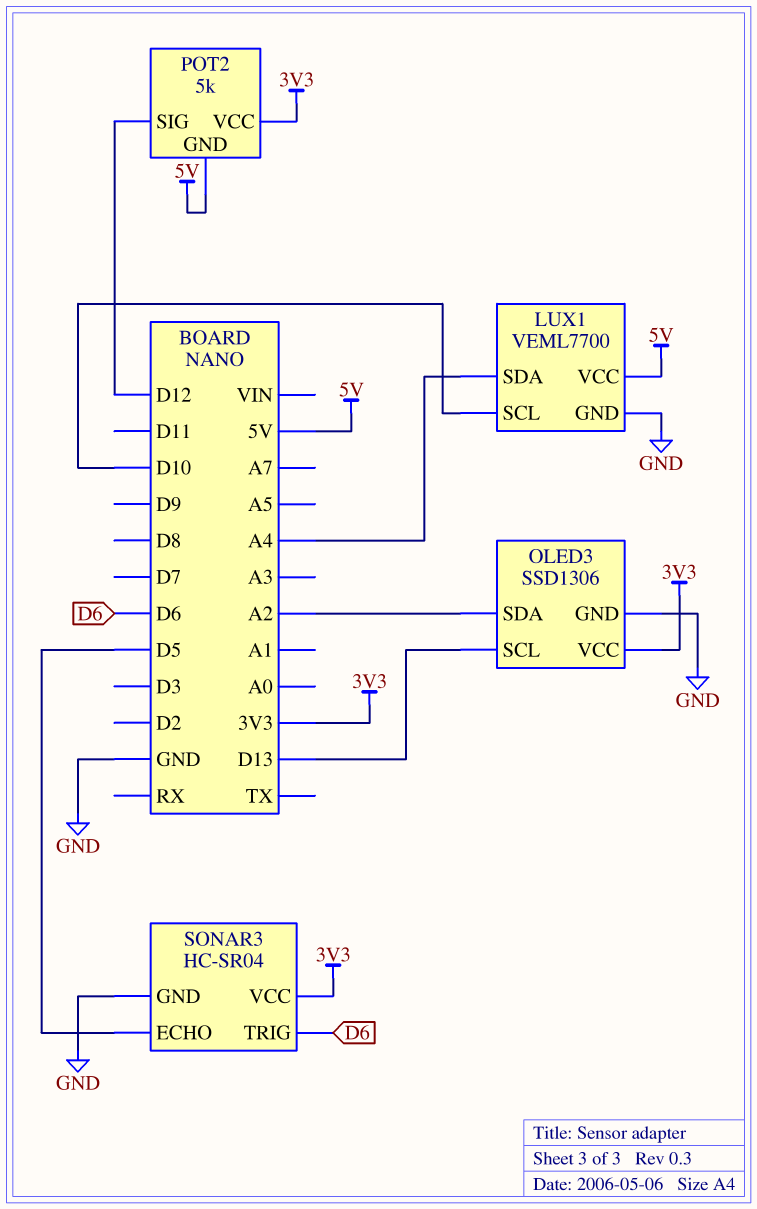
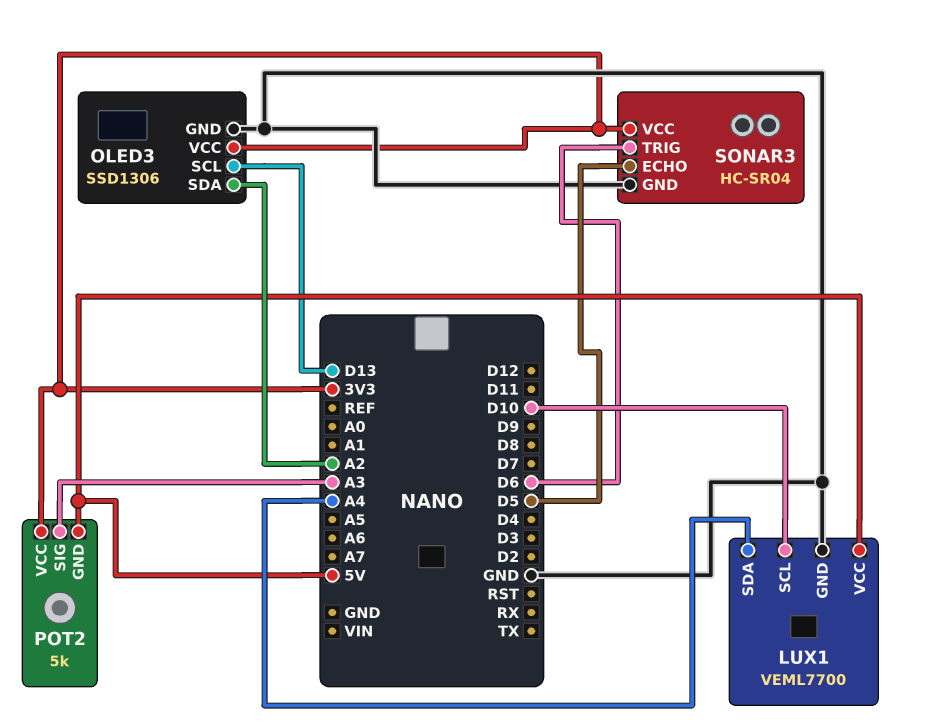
POT2 pin SIG: D12 -> A3

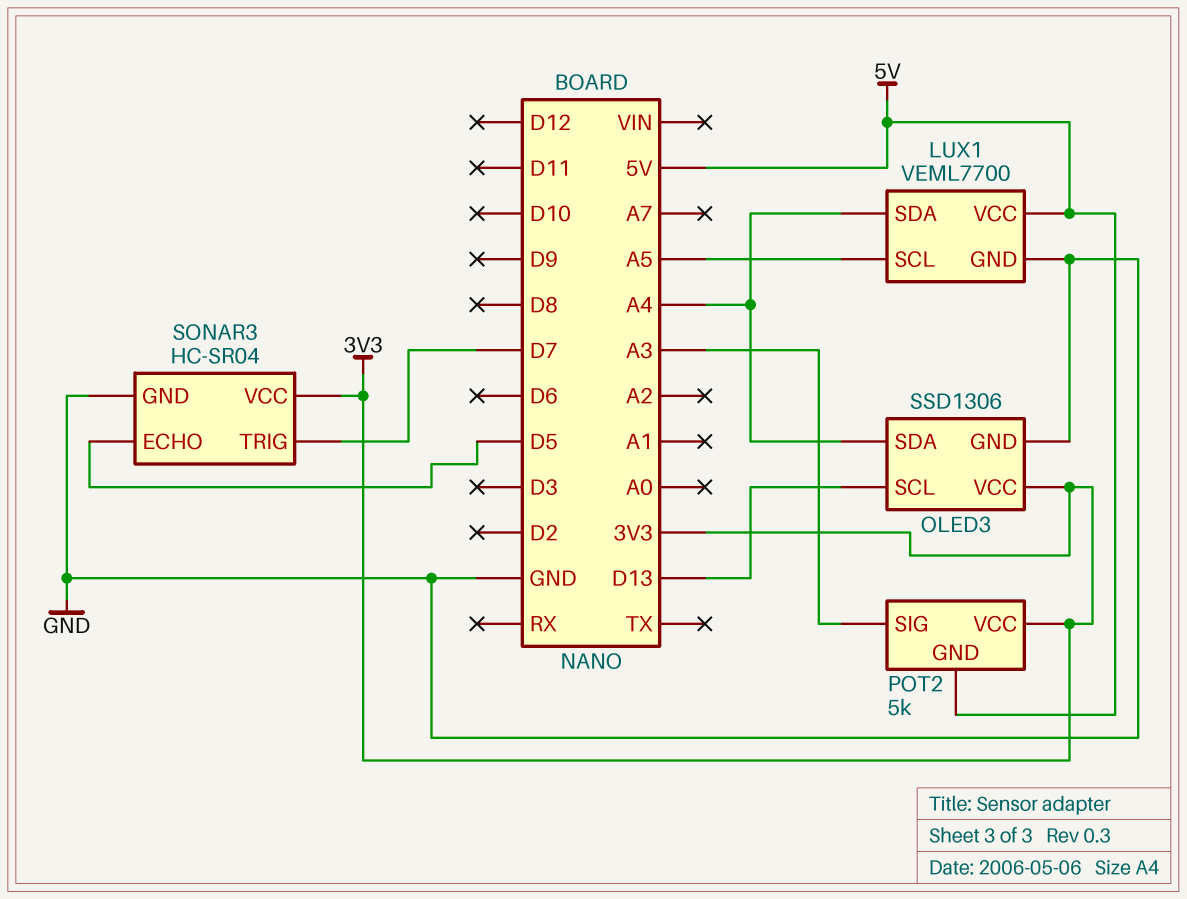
LUX1 pin SCL: D10 -> A5
OLED3 pin SDA: A2 -> A4
SONAR3 pin TRIG: D6 -> D7

